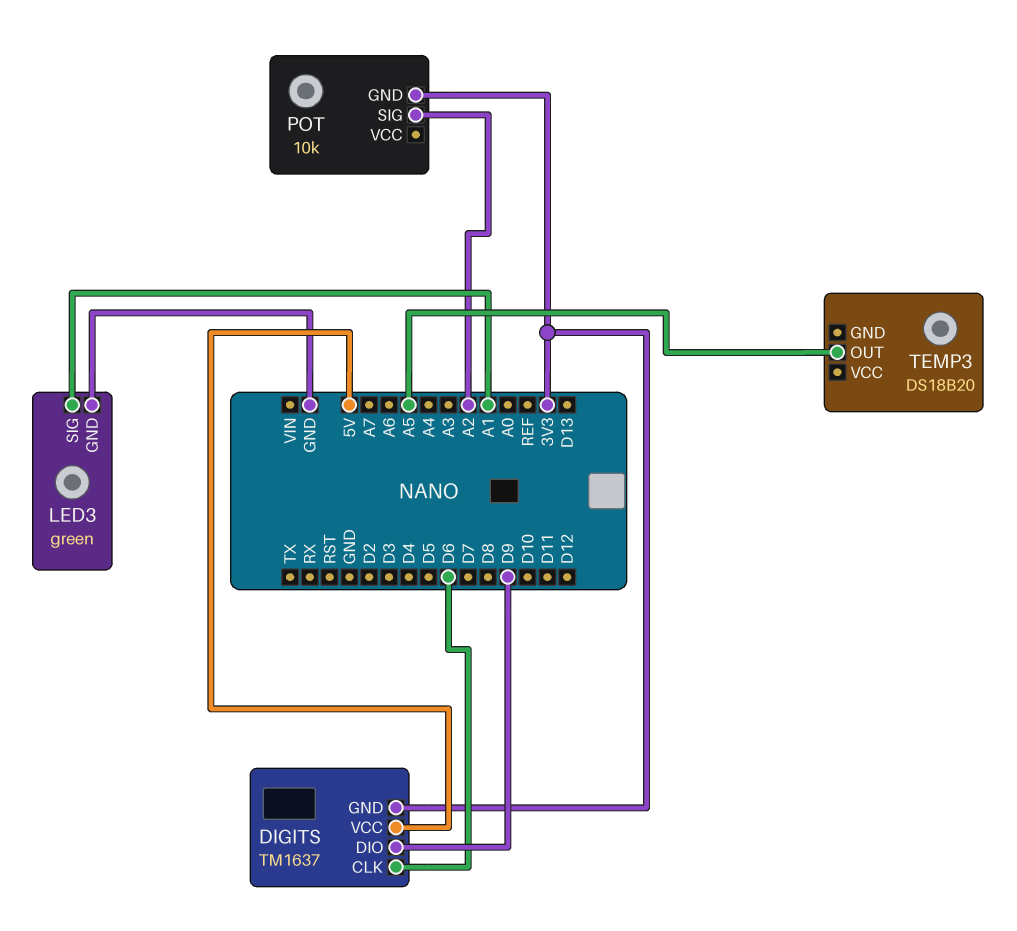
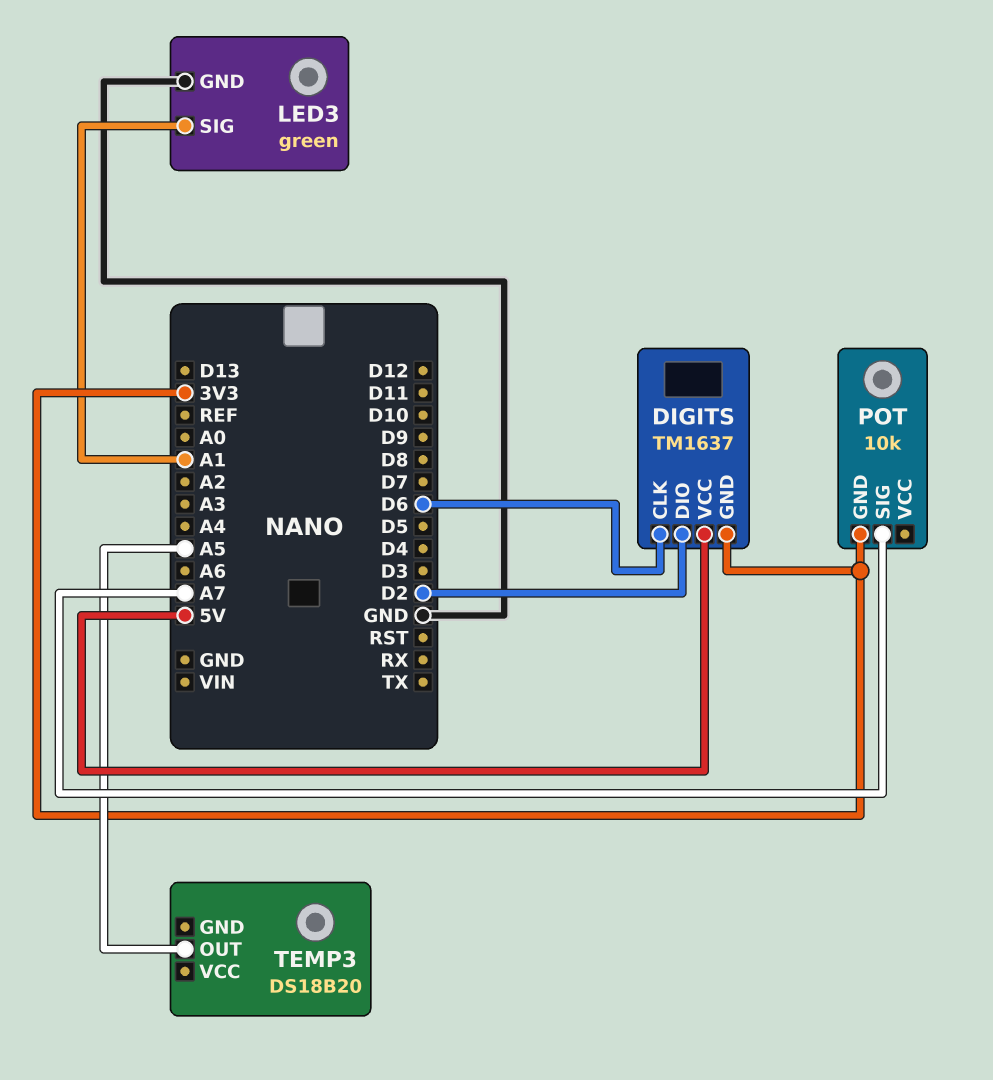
DIGITS pin DIO: D9 -> D2
POT pin SIG: A2 -> A7

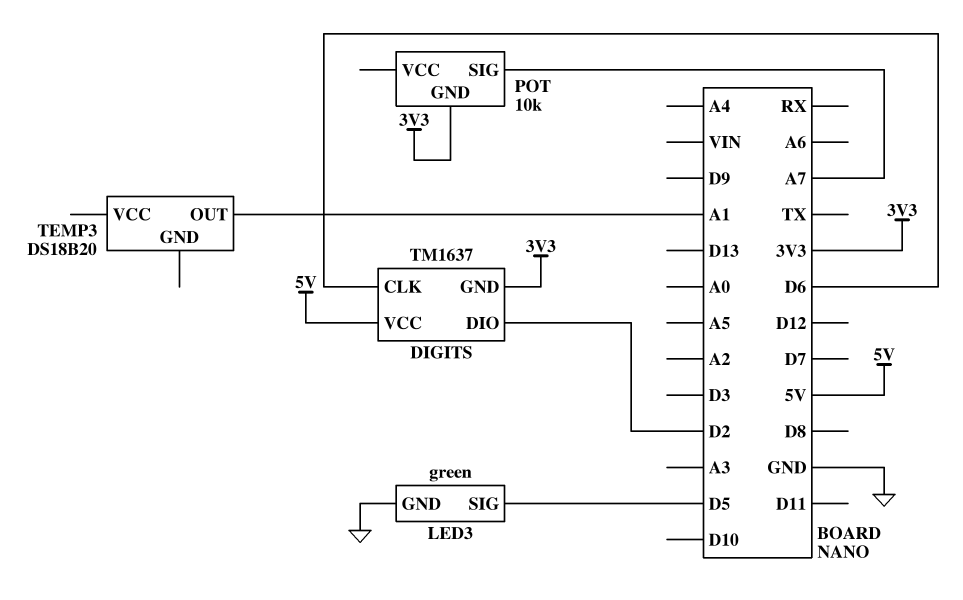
LED3 pin SIG: A1 -> D5
TEMP3 pin OUT: A5 -> A1

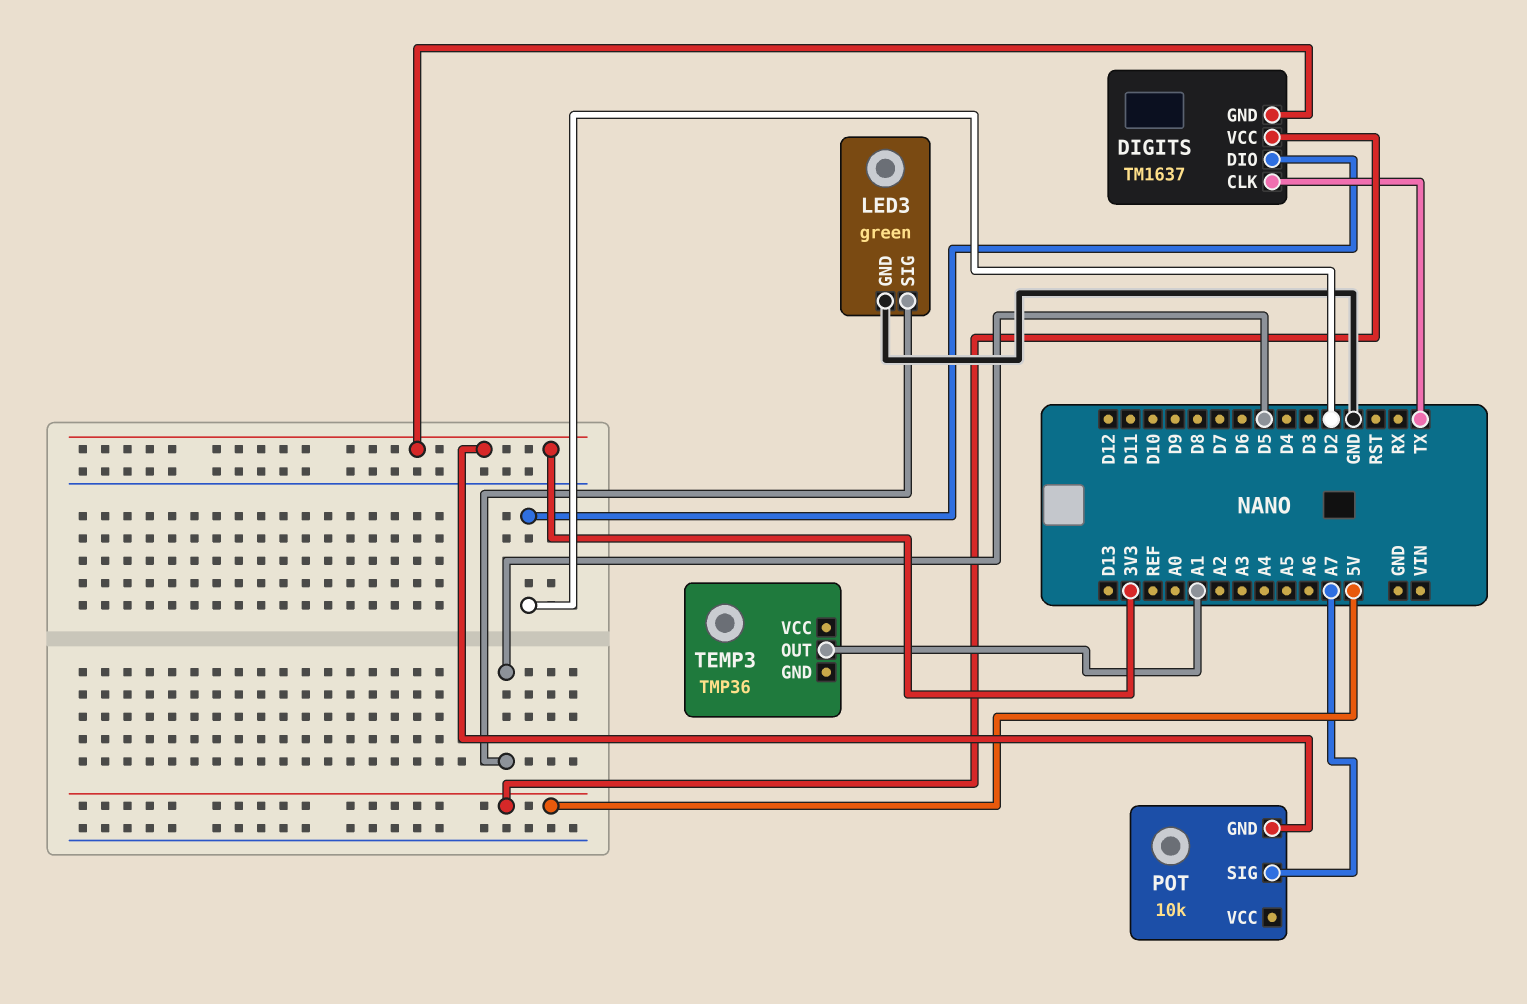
DIGITS pin CLK: D6 -> TX
TEMP3: DS18B20 -> TMP36

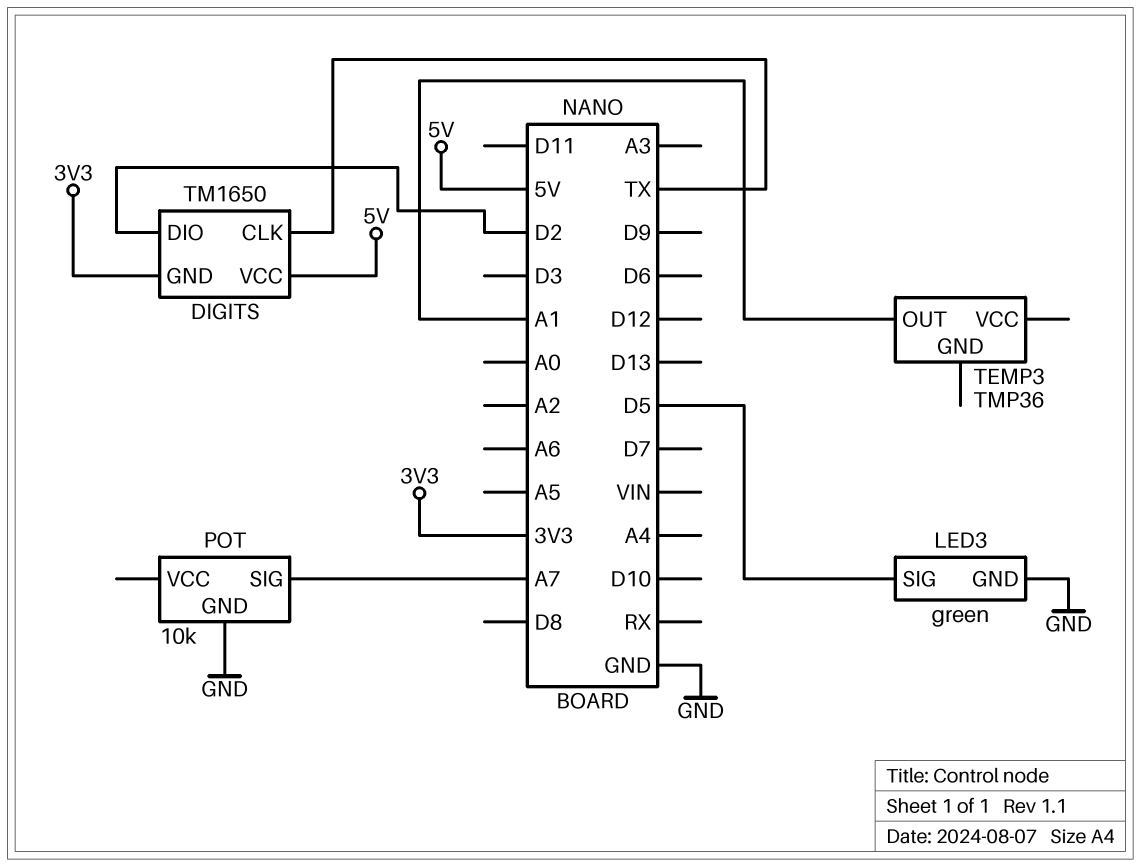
DIGITS: TM1637 -> TM1650
POT pin GND: 3V3 -> GND

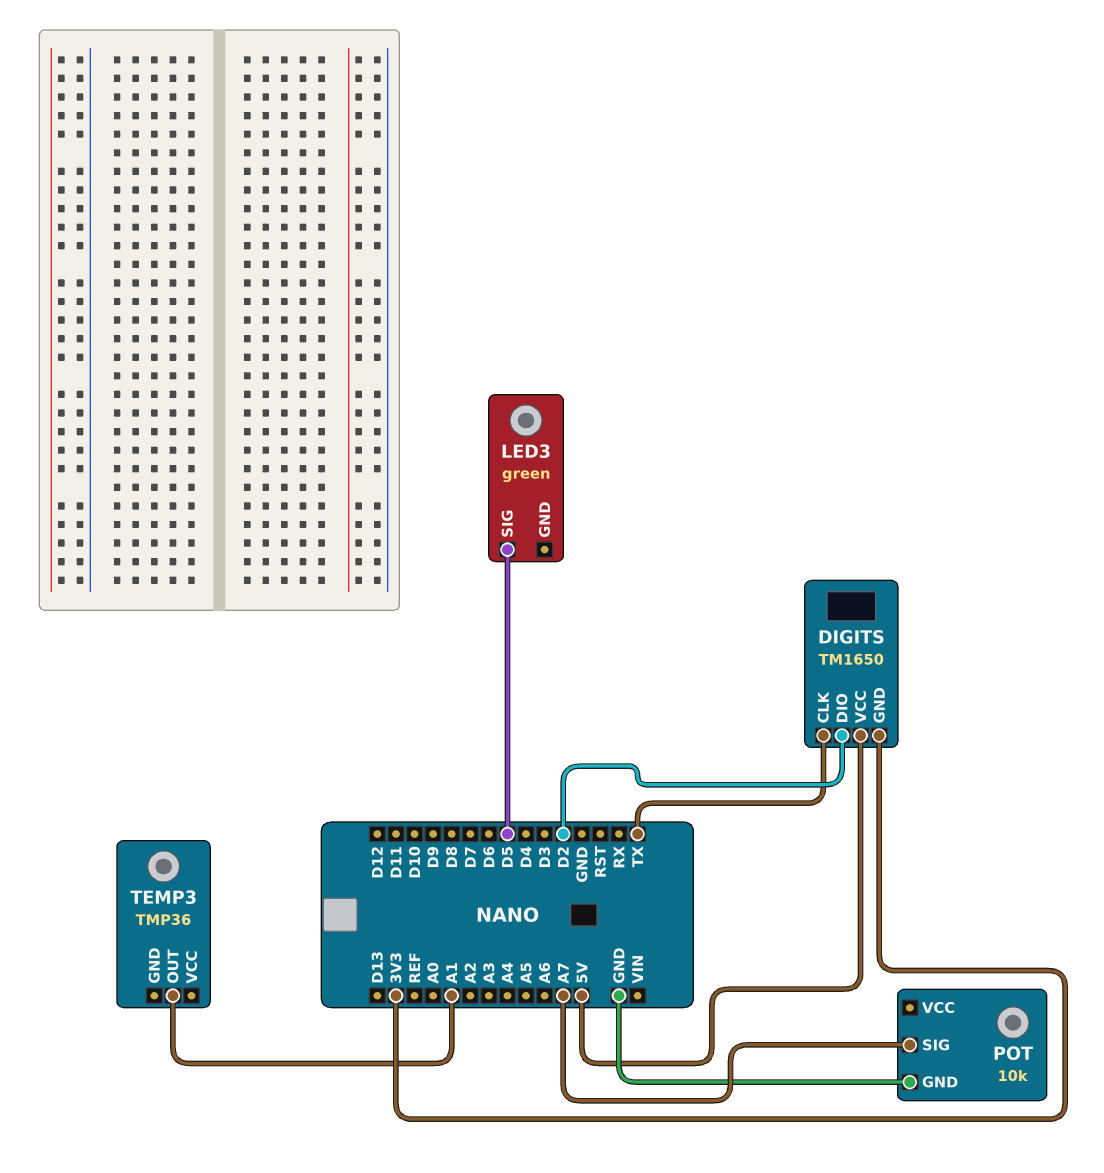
LED3 pin GND: GND -> none

